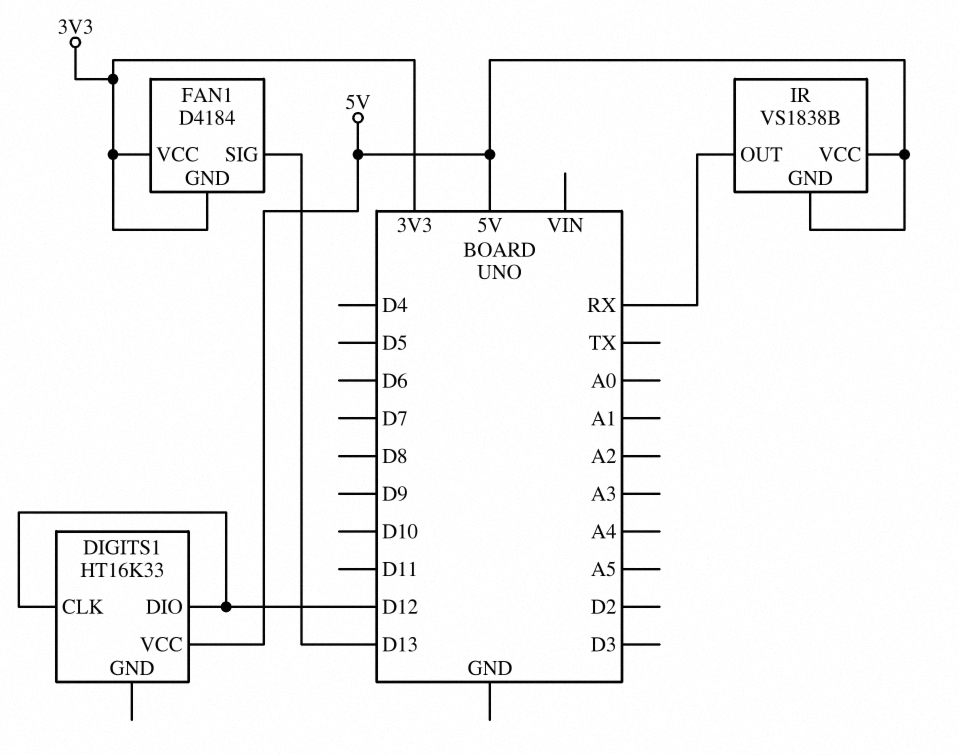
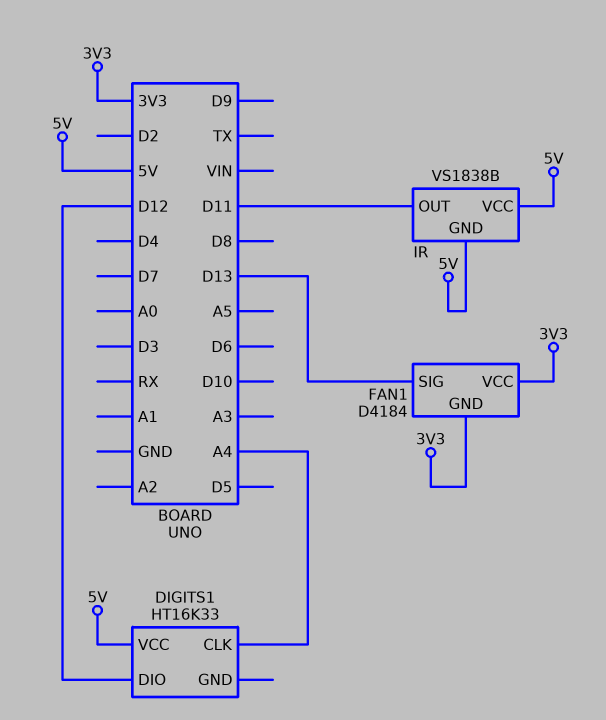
DIGITS1 pin CLK: D12 -> A4
IR pin OUT: RX -> D11

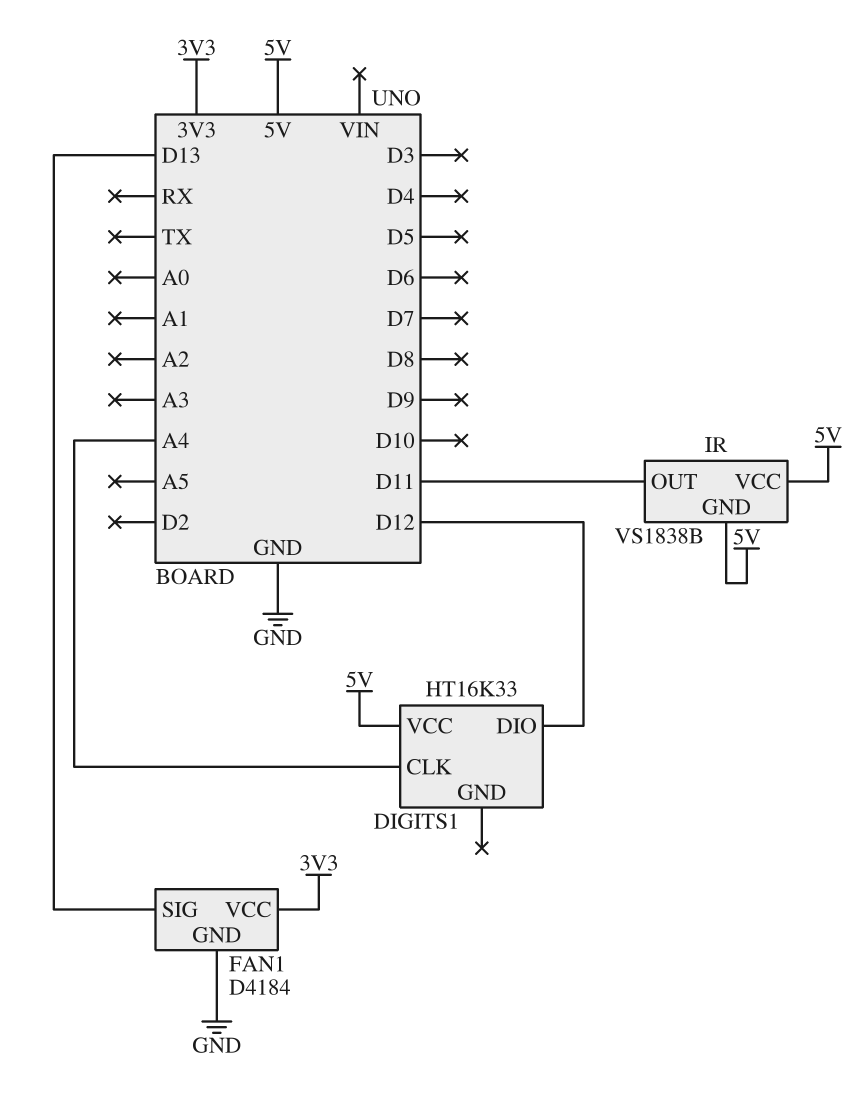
FAN1 pin GND: 3V3 -> GND

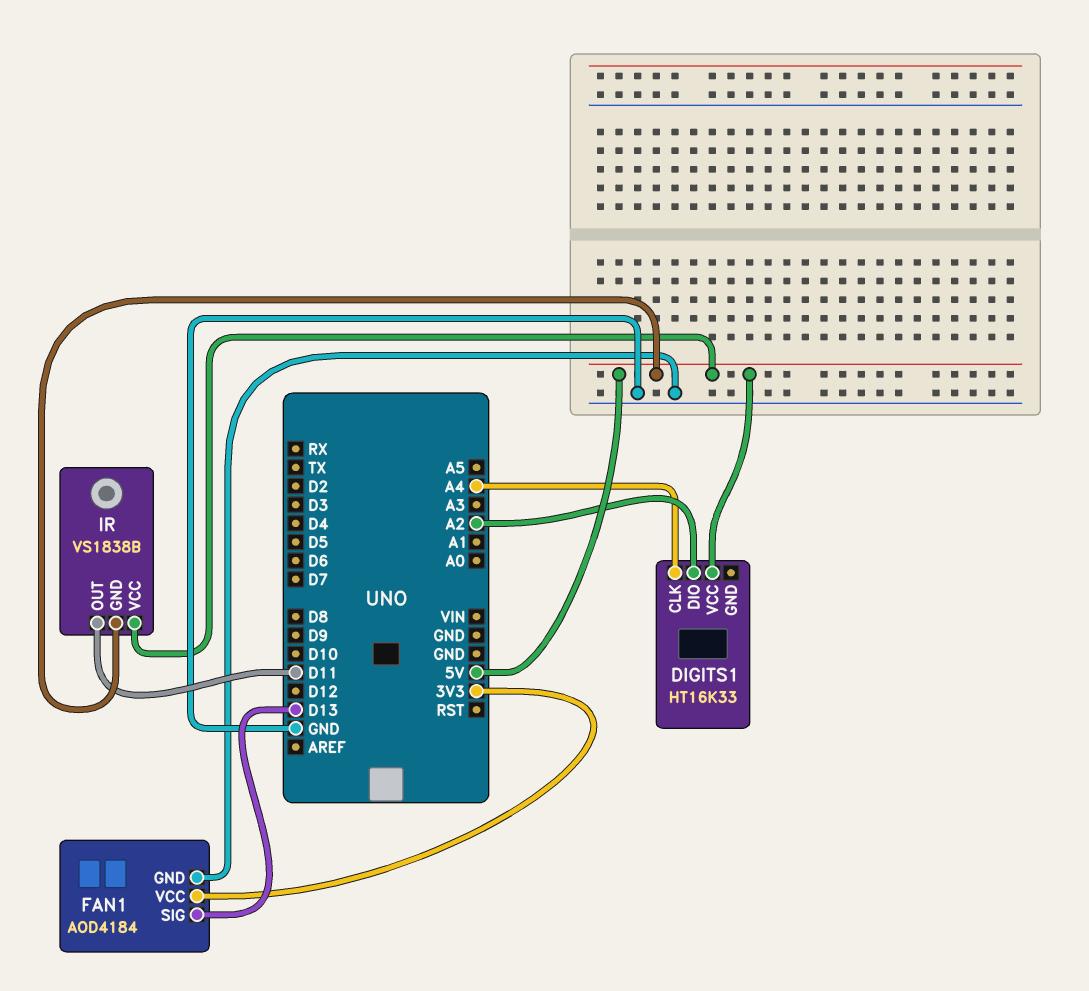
DIGITS1 pin DIO: D12 -> A2
FAN1: D4184 -> AOD4184

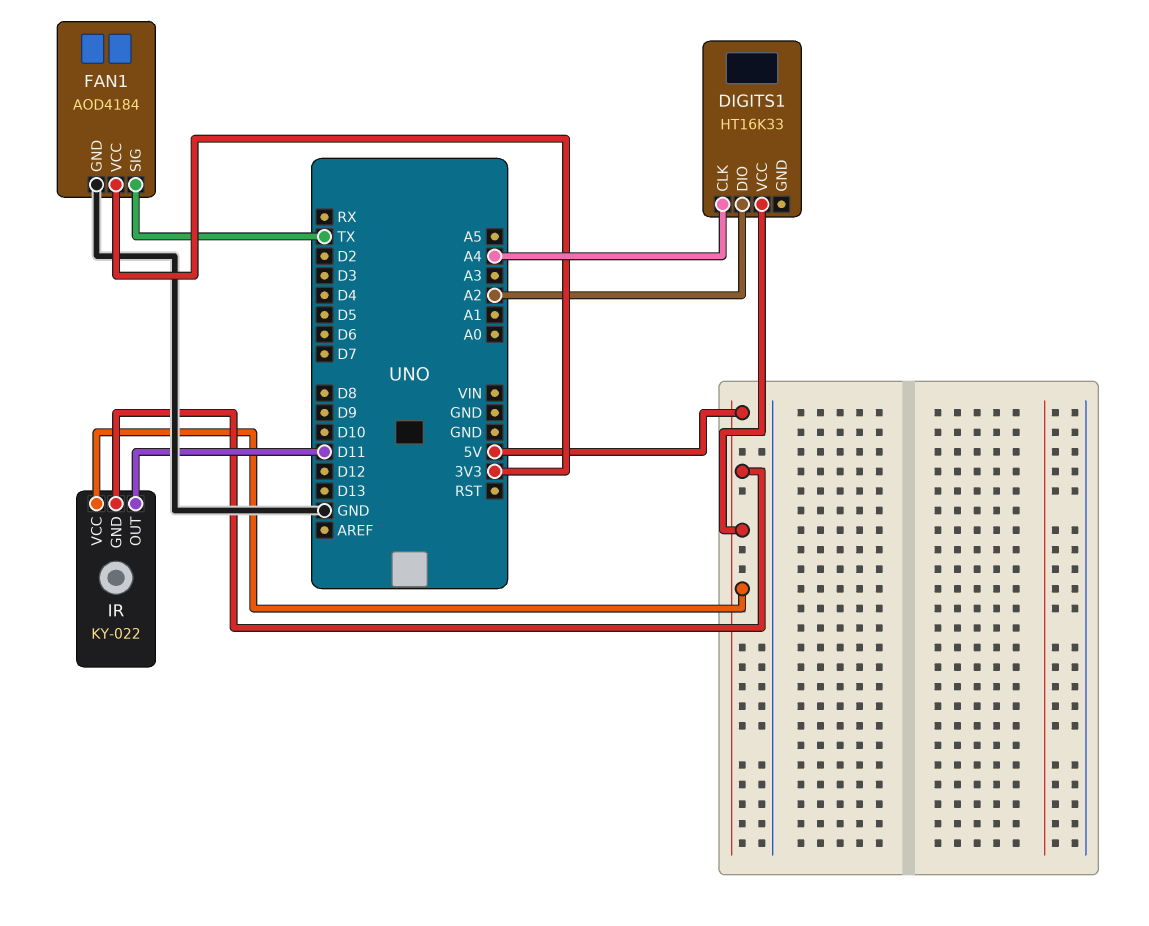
FAN1 pin SIG: D13 -> TX
IR: VS1838B -> KY-022

